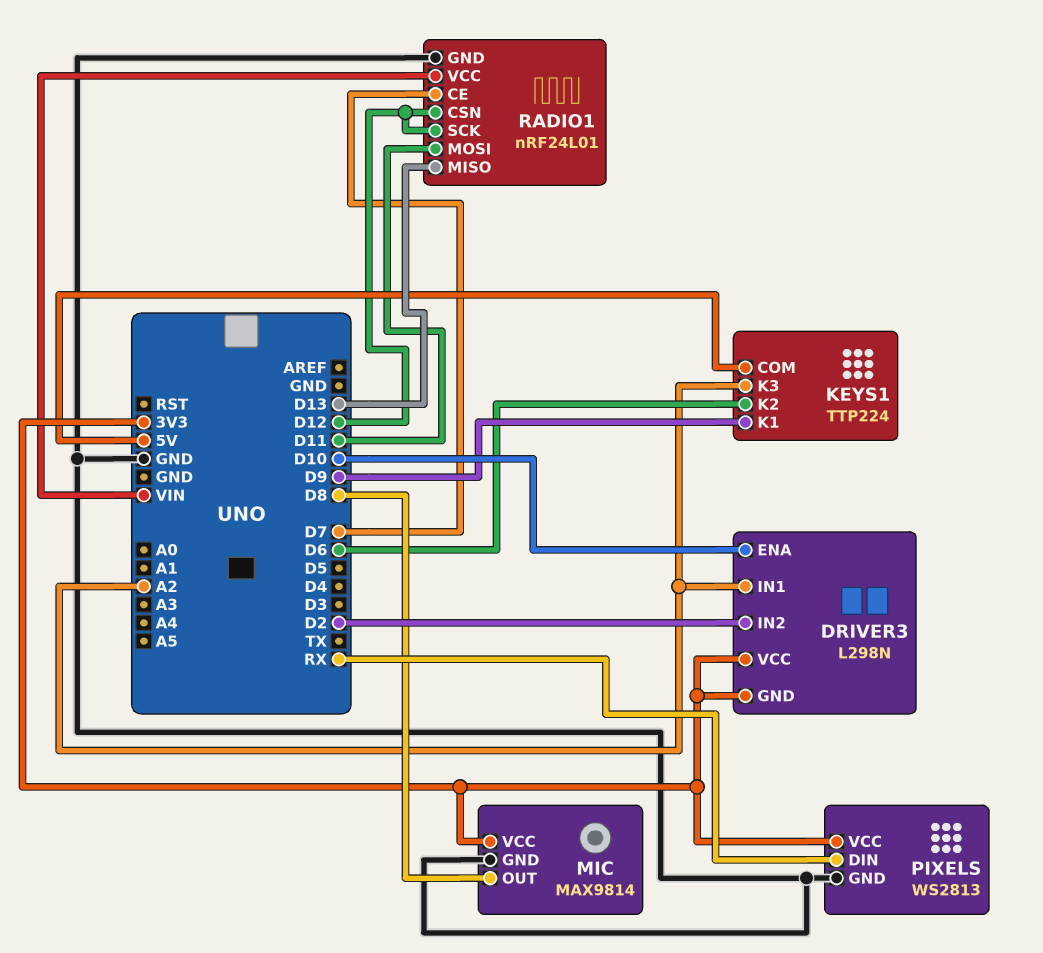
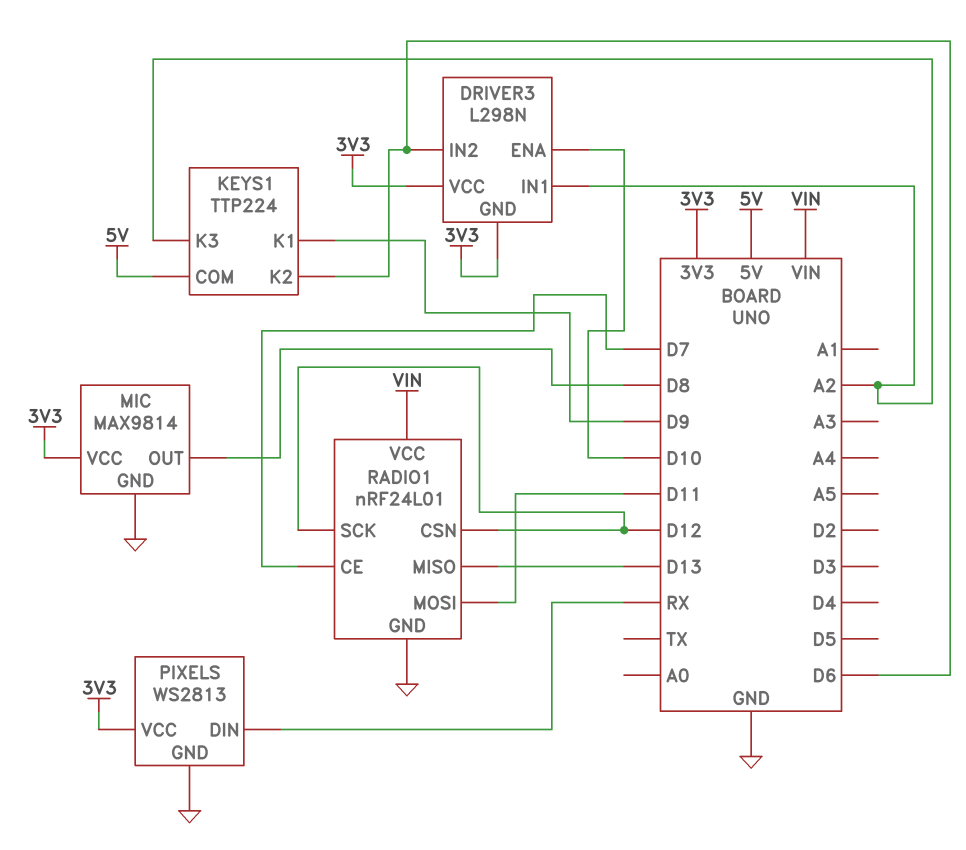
DRIVER3 pin IN2: D2 -> D6

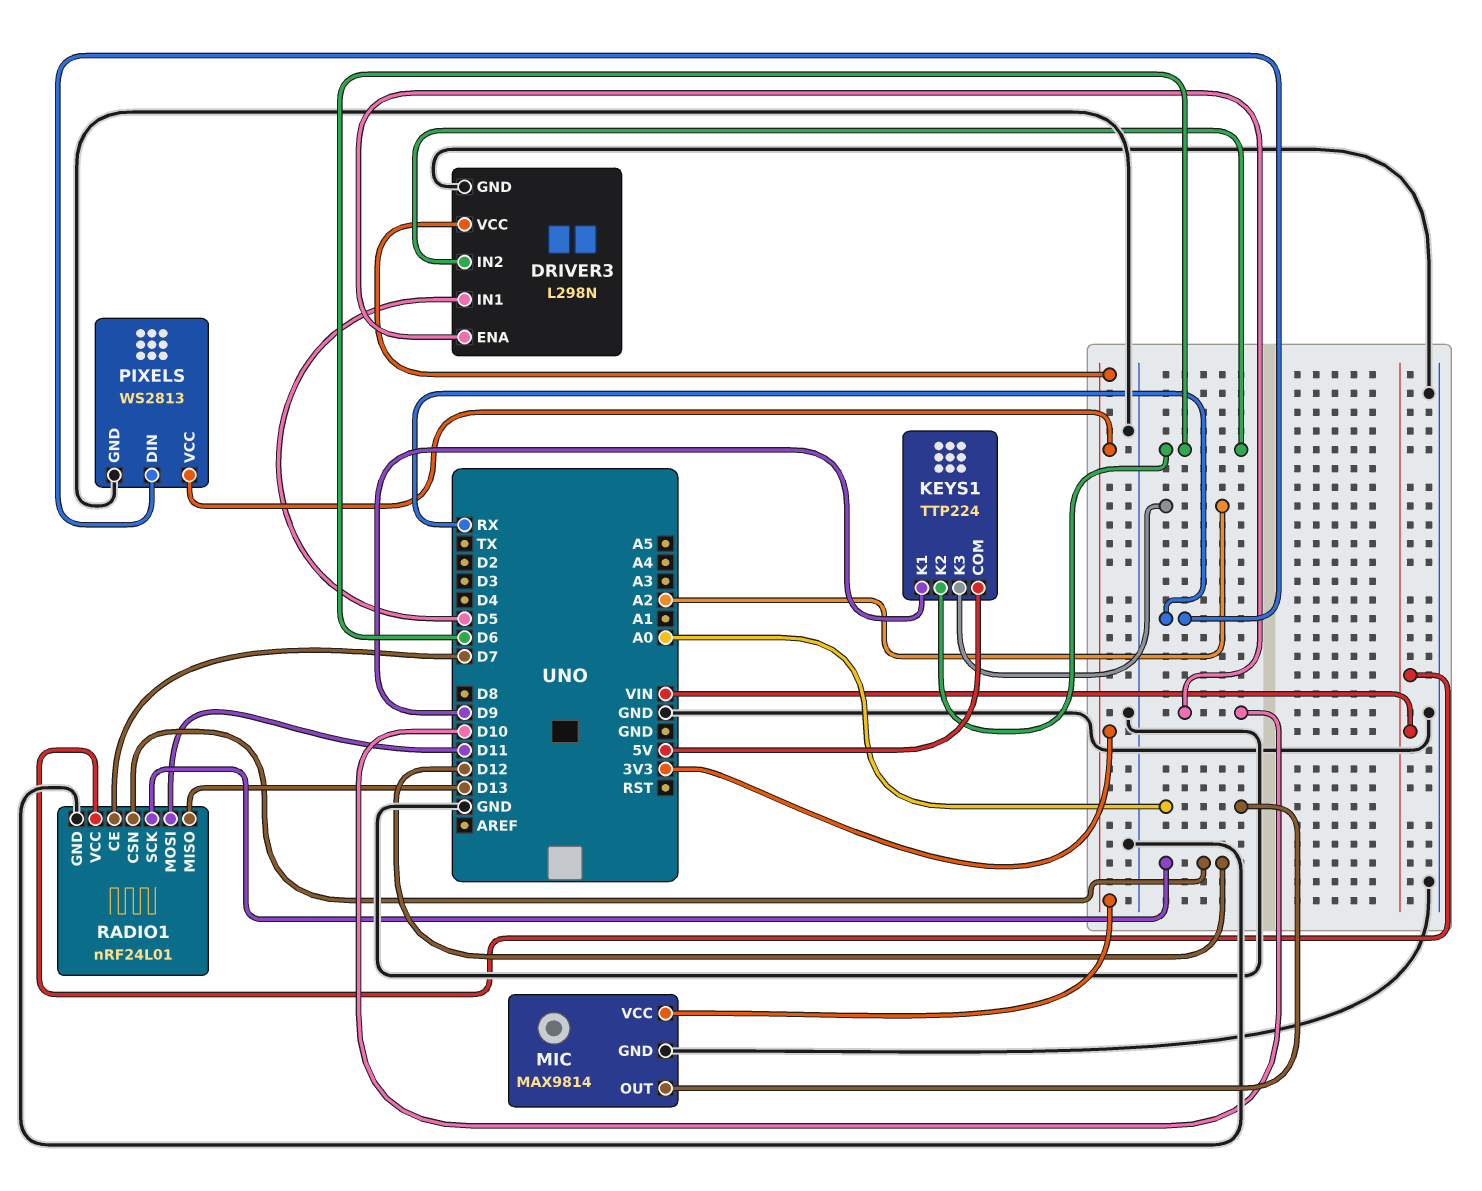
DRIVER3 pin GND: 3V3 -> GND
DRIVER3 pin IN1: A2 -> D5
MIC pin OUT: D8 -> A0

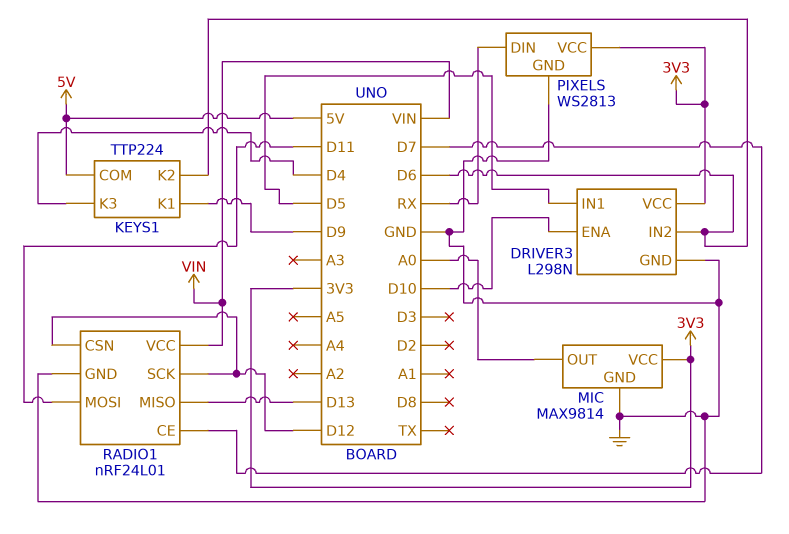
KEYS1 pin K3: A2 -> D4

